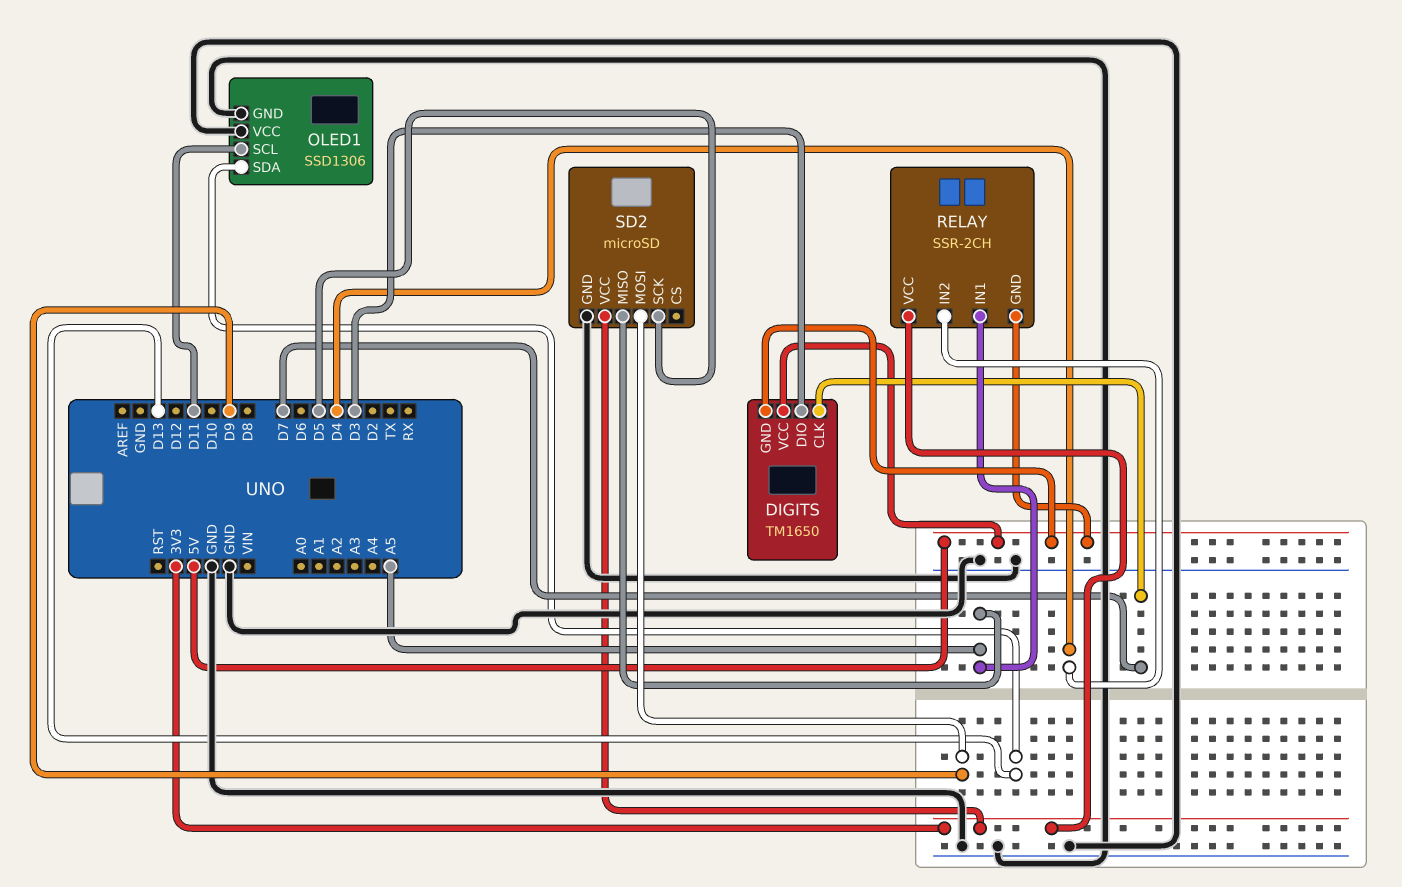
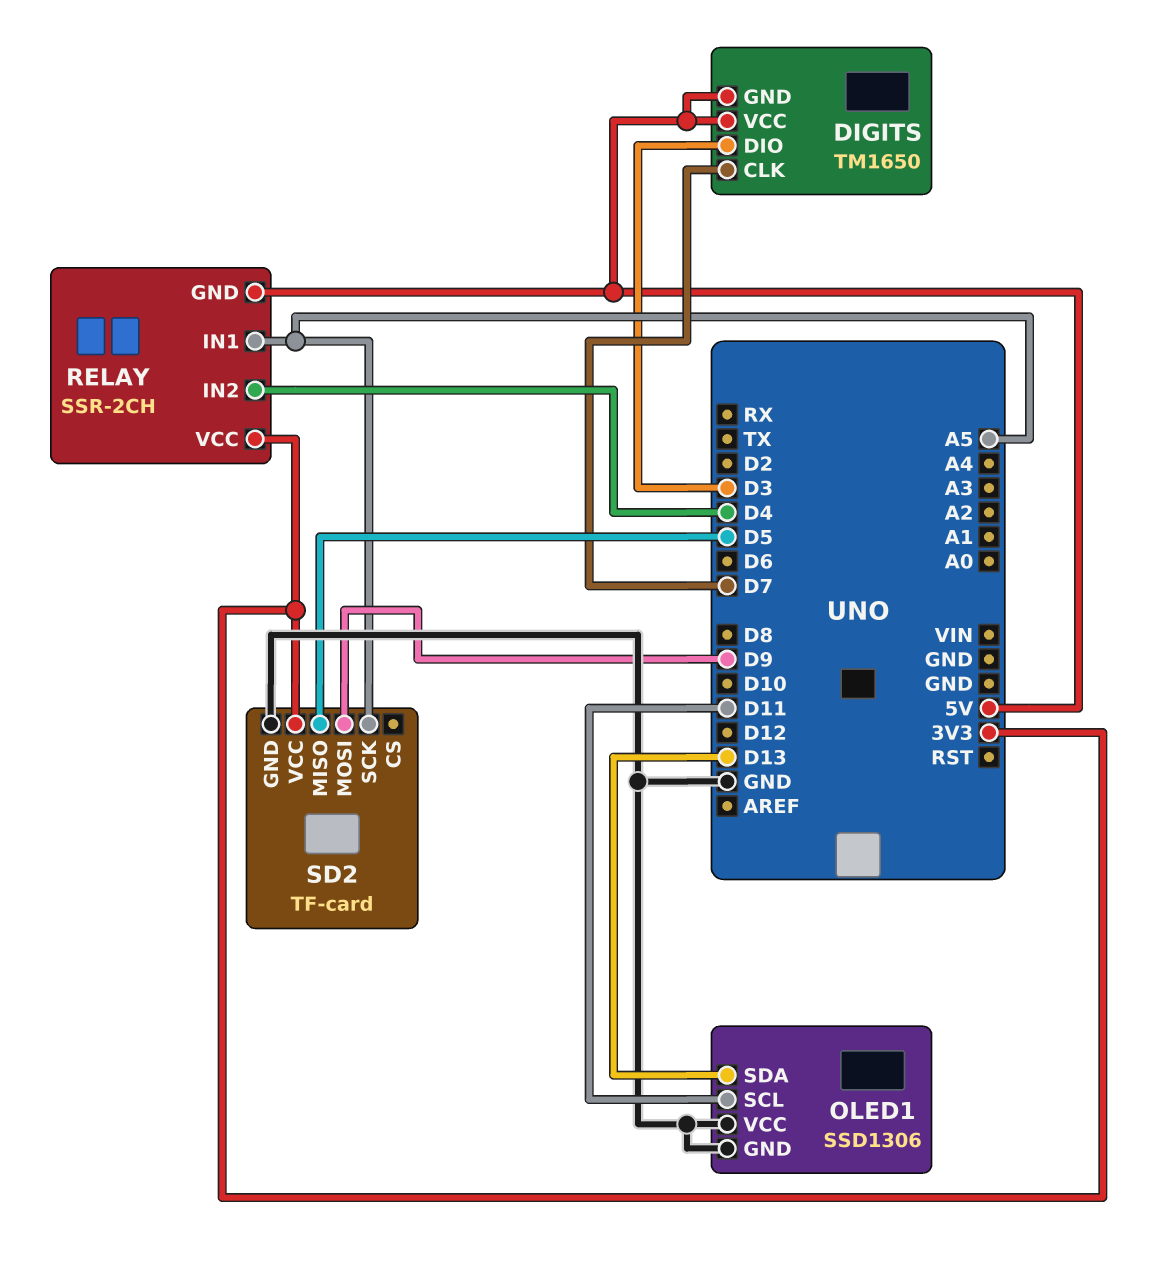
SD2: microSD -> TF-card
SD2 pin MISO: A5 -> D5
SD2 pin SCK: D5 -> A5

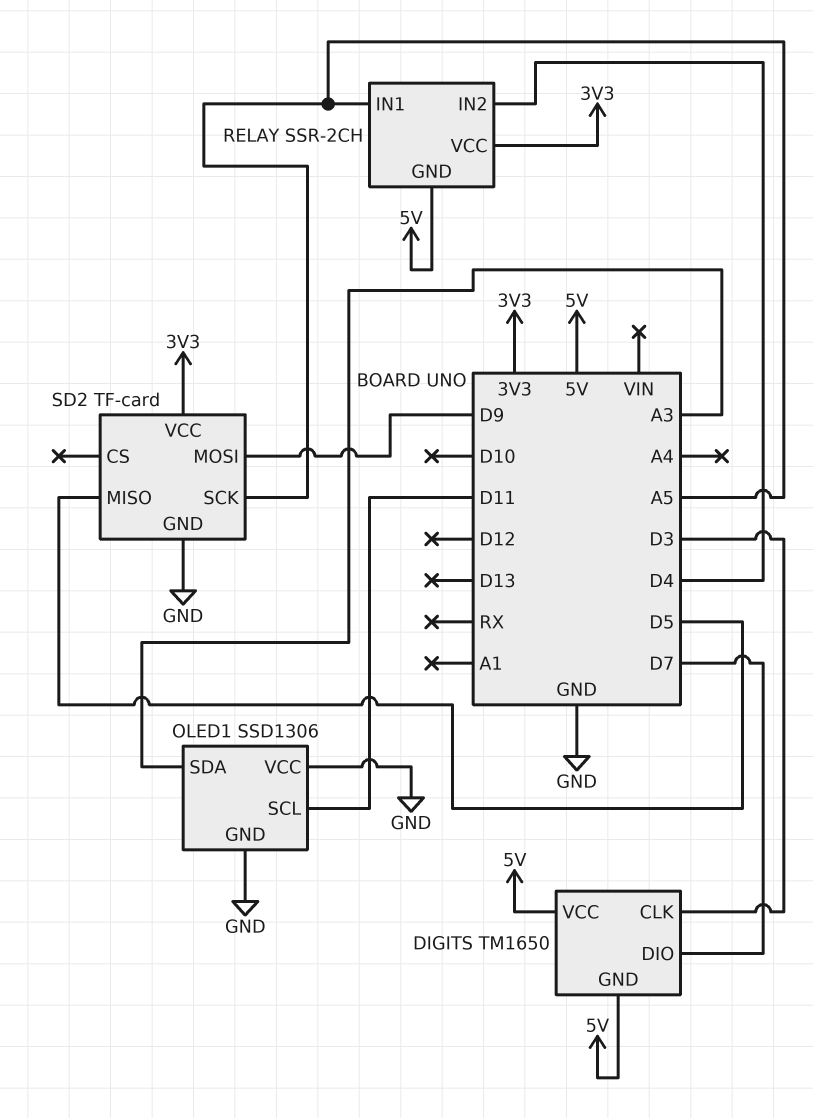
DIGITS pin CLK: D7 -> D3
DIGITS pin DIO: D3 -> D7
OLED1 pin SDA: D13 -> A3

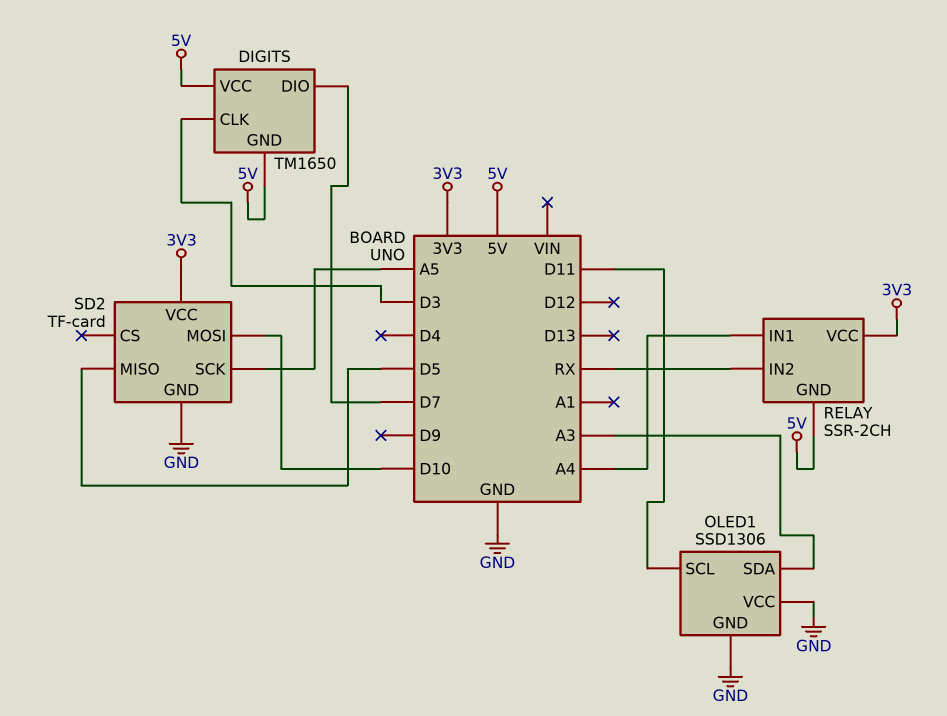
RELAY pin IN1: A5 -> A4
RELAY pin IN2: D4 -> RX
SD2 pin MOSI: D9 -> D10

